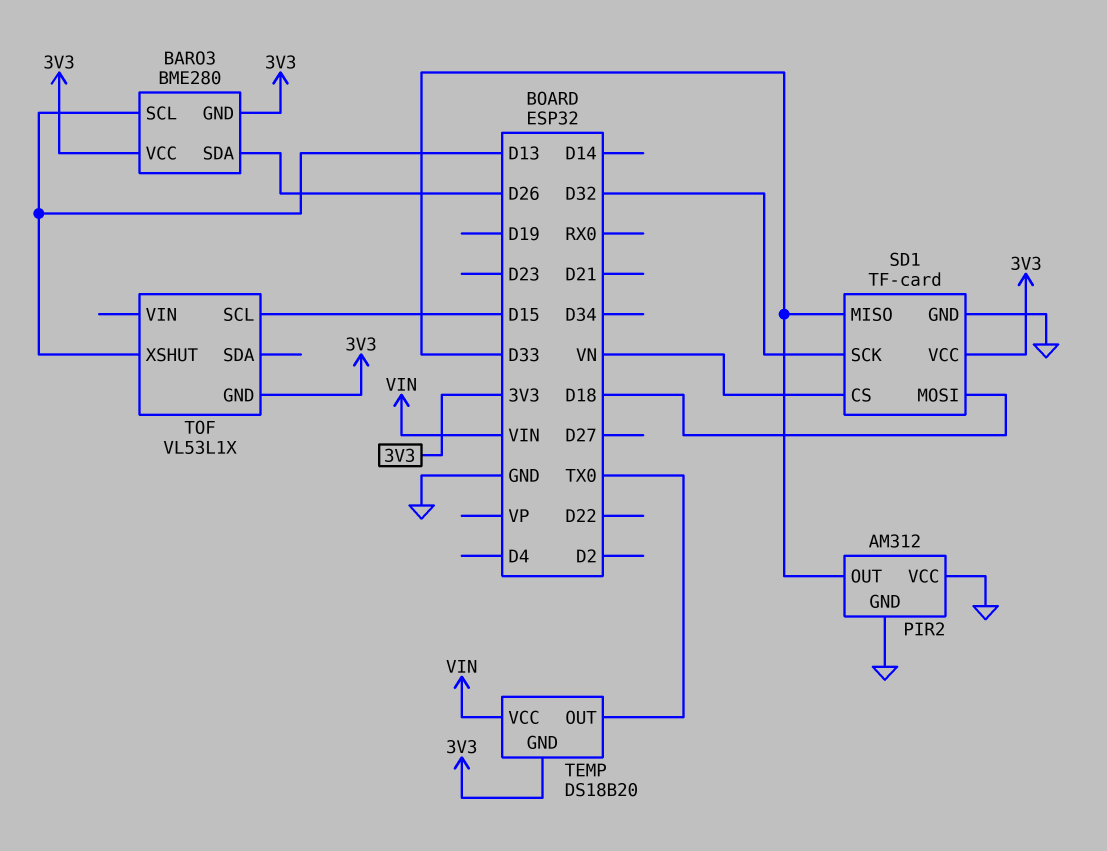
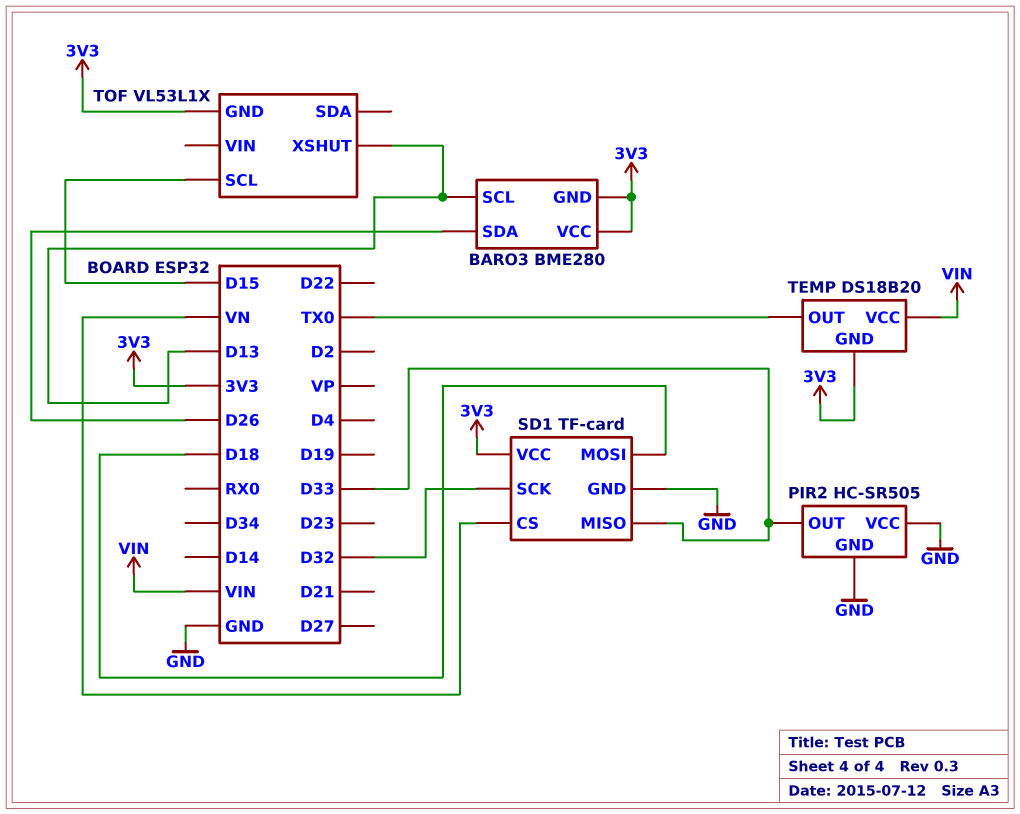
PIR2: AM312 -> HC-SR505

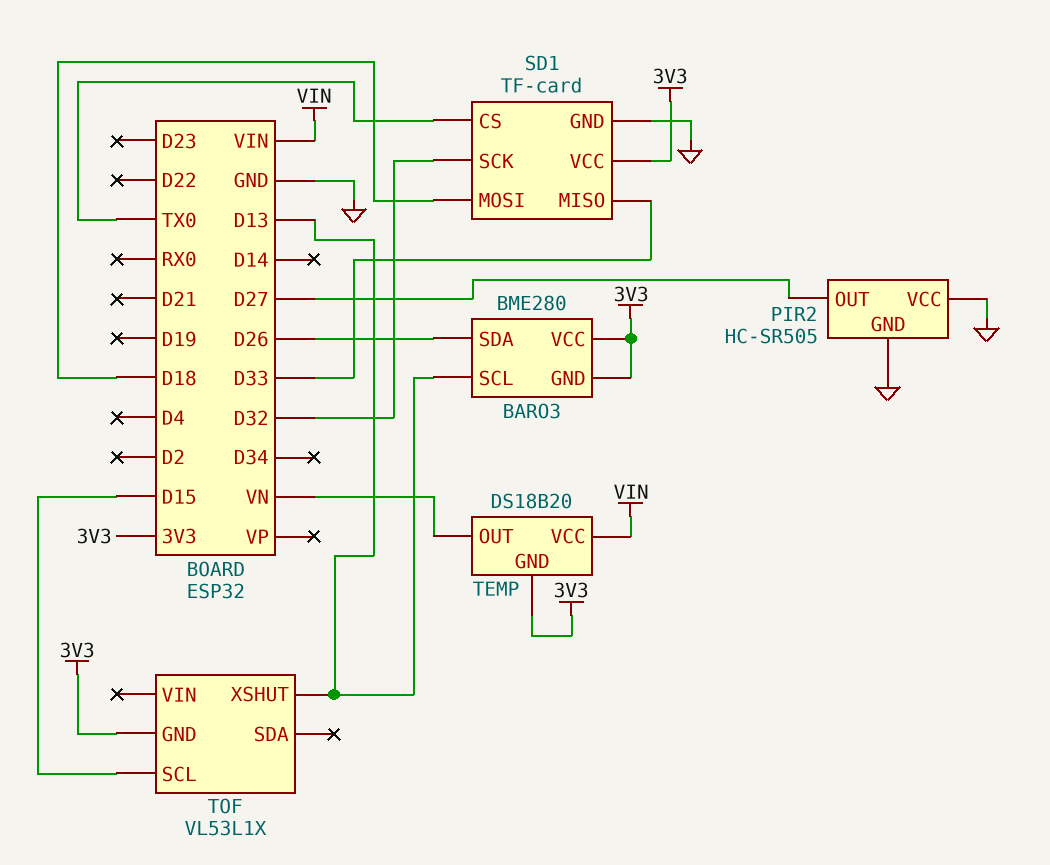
PIR2 pin OUT: D33 -> D27
SD1 pin CS: VN -> TX0
TEMP pin OUT: TX0 -> VN

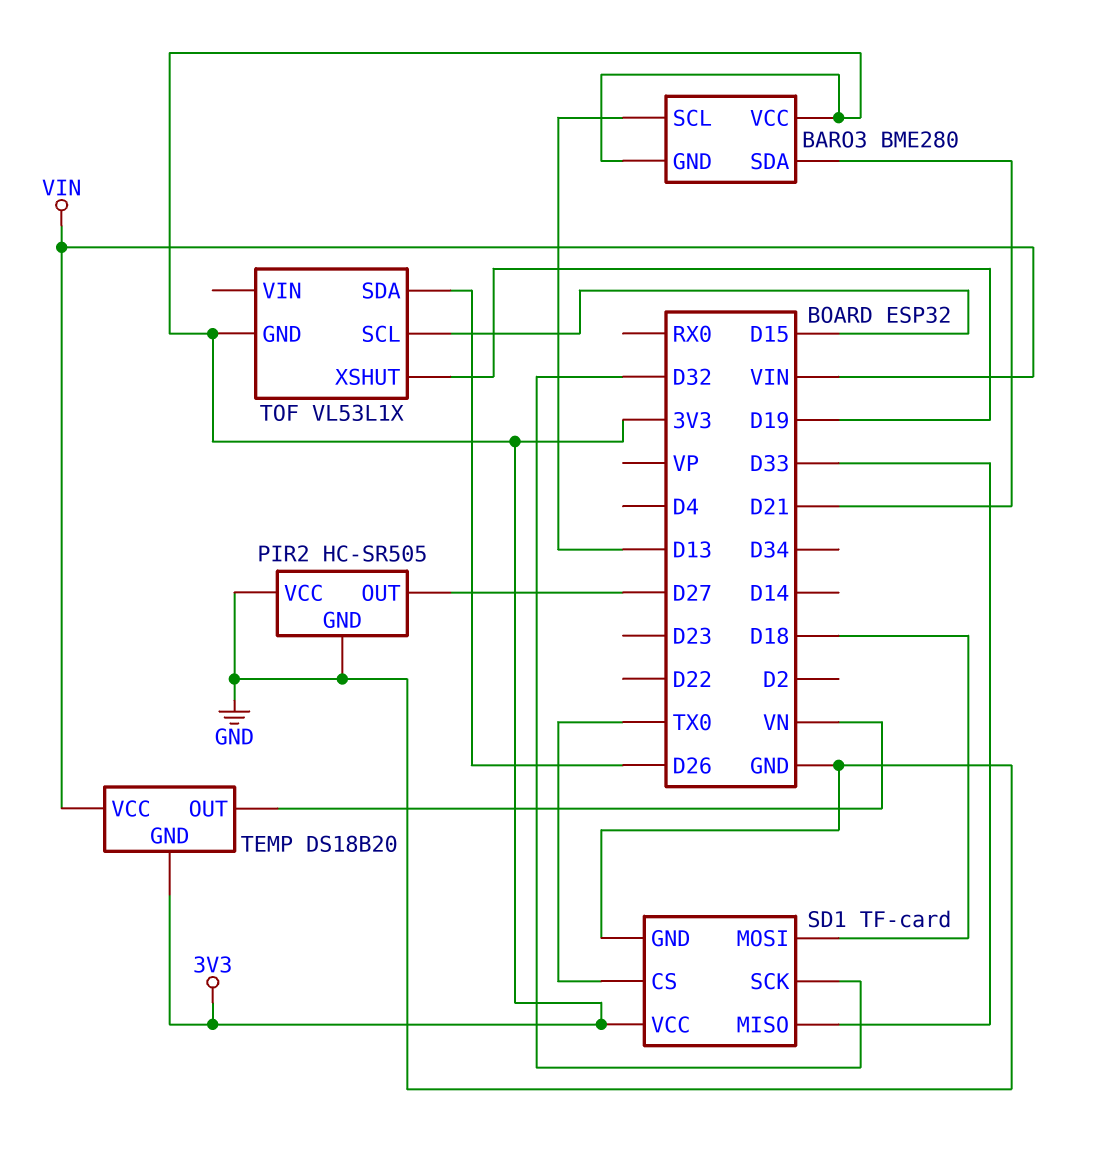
BARO3 pin SDA: D26 -> D21
TOF pin SDA: none -> D26
TOF pin XSHUT: D13 -> D19

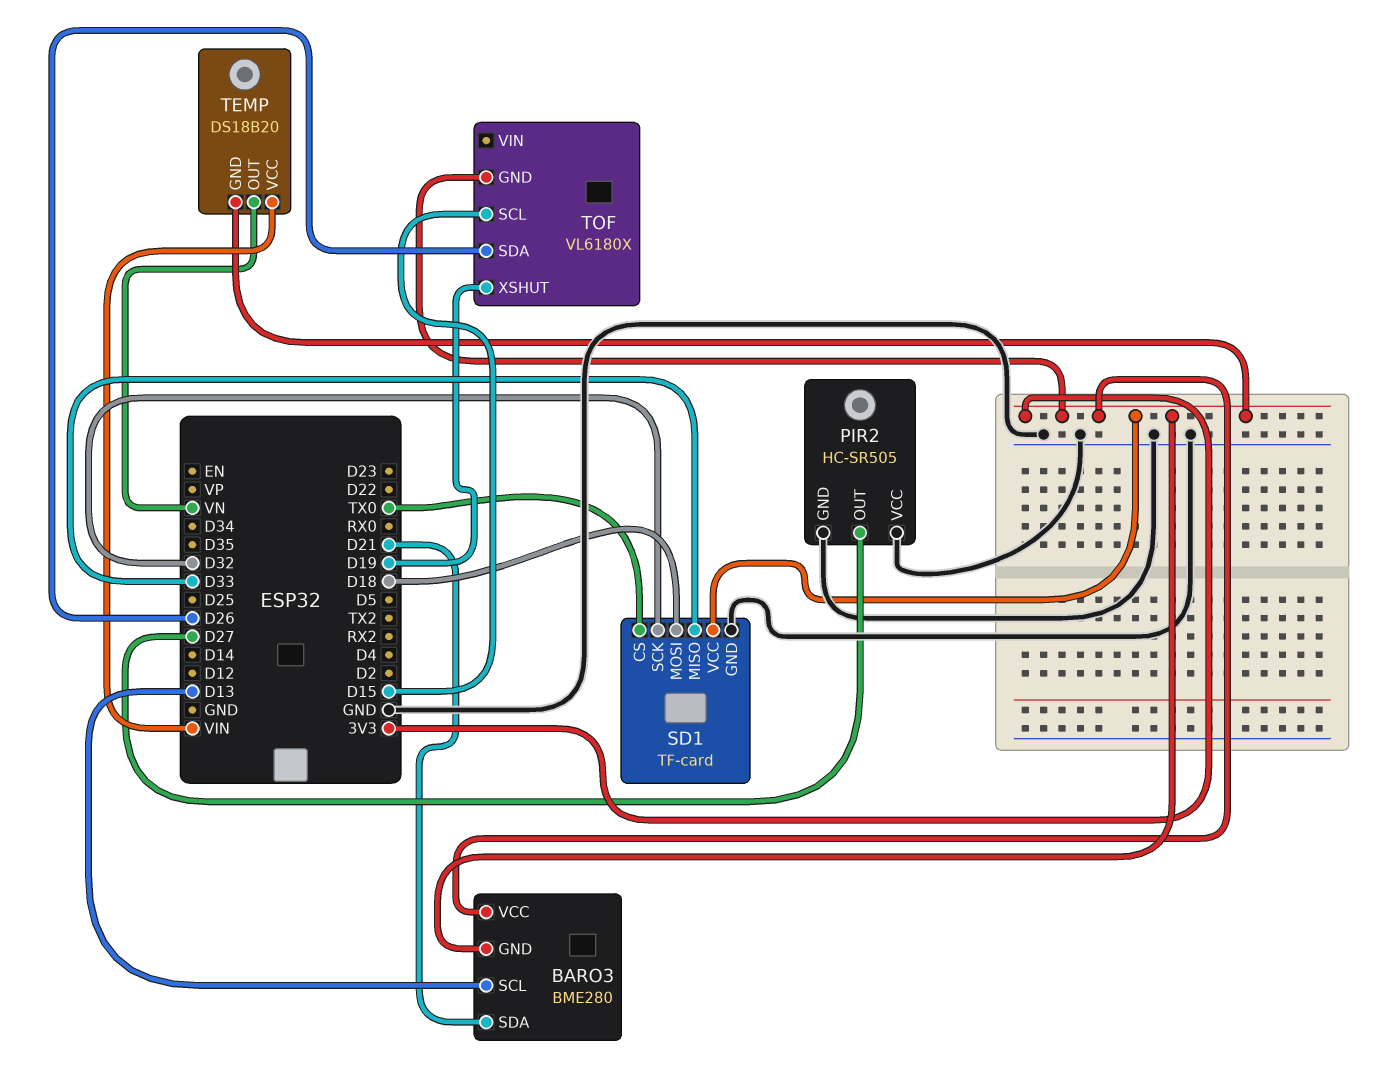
TOF: VL53L1X -> VL6180X

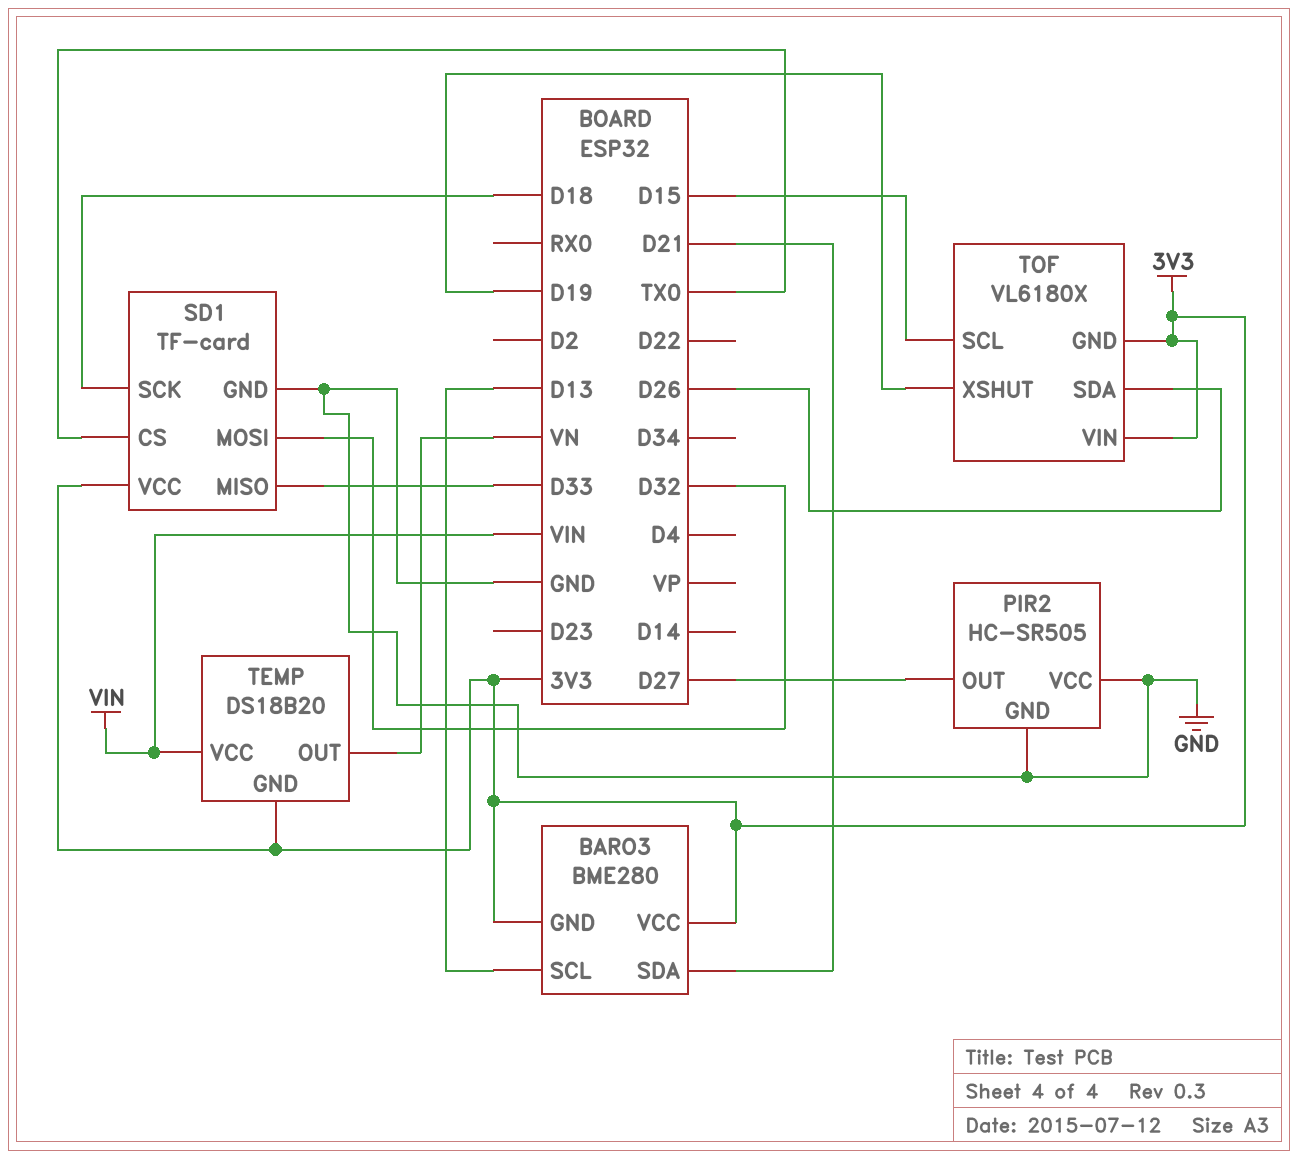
SD1 pin MOSI: D18 -> D32
SD1 pin SCK: D32 -> D18
TOF pin VIN: none -> 3V3

